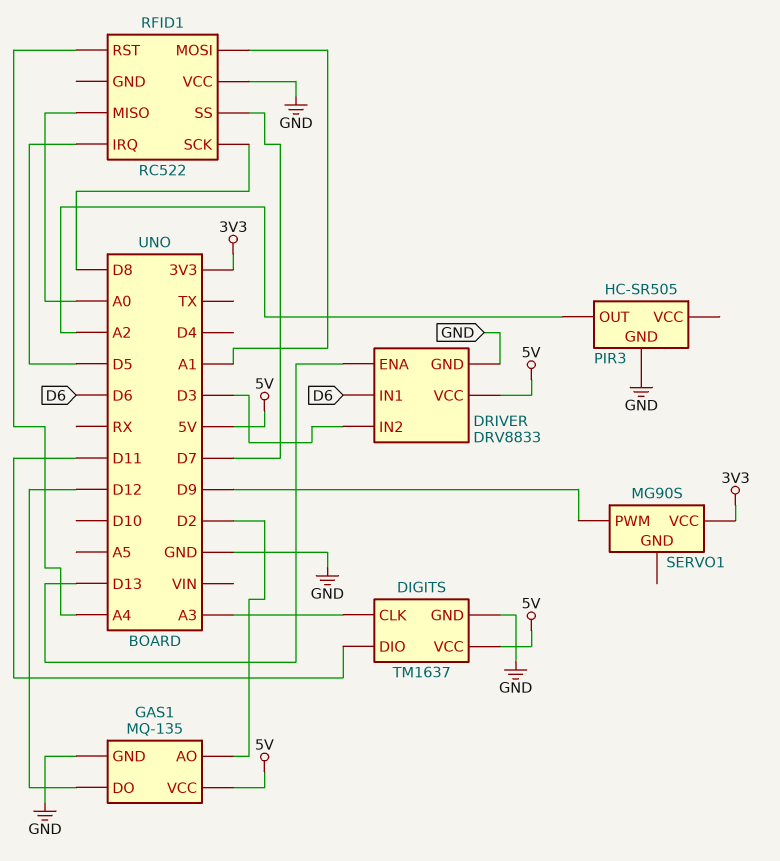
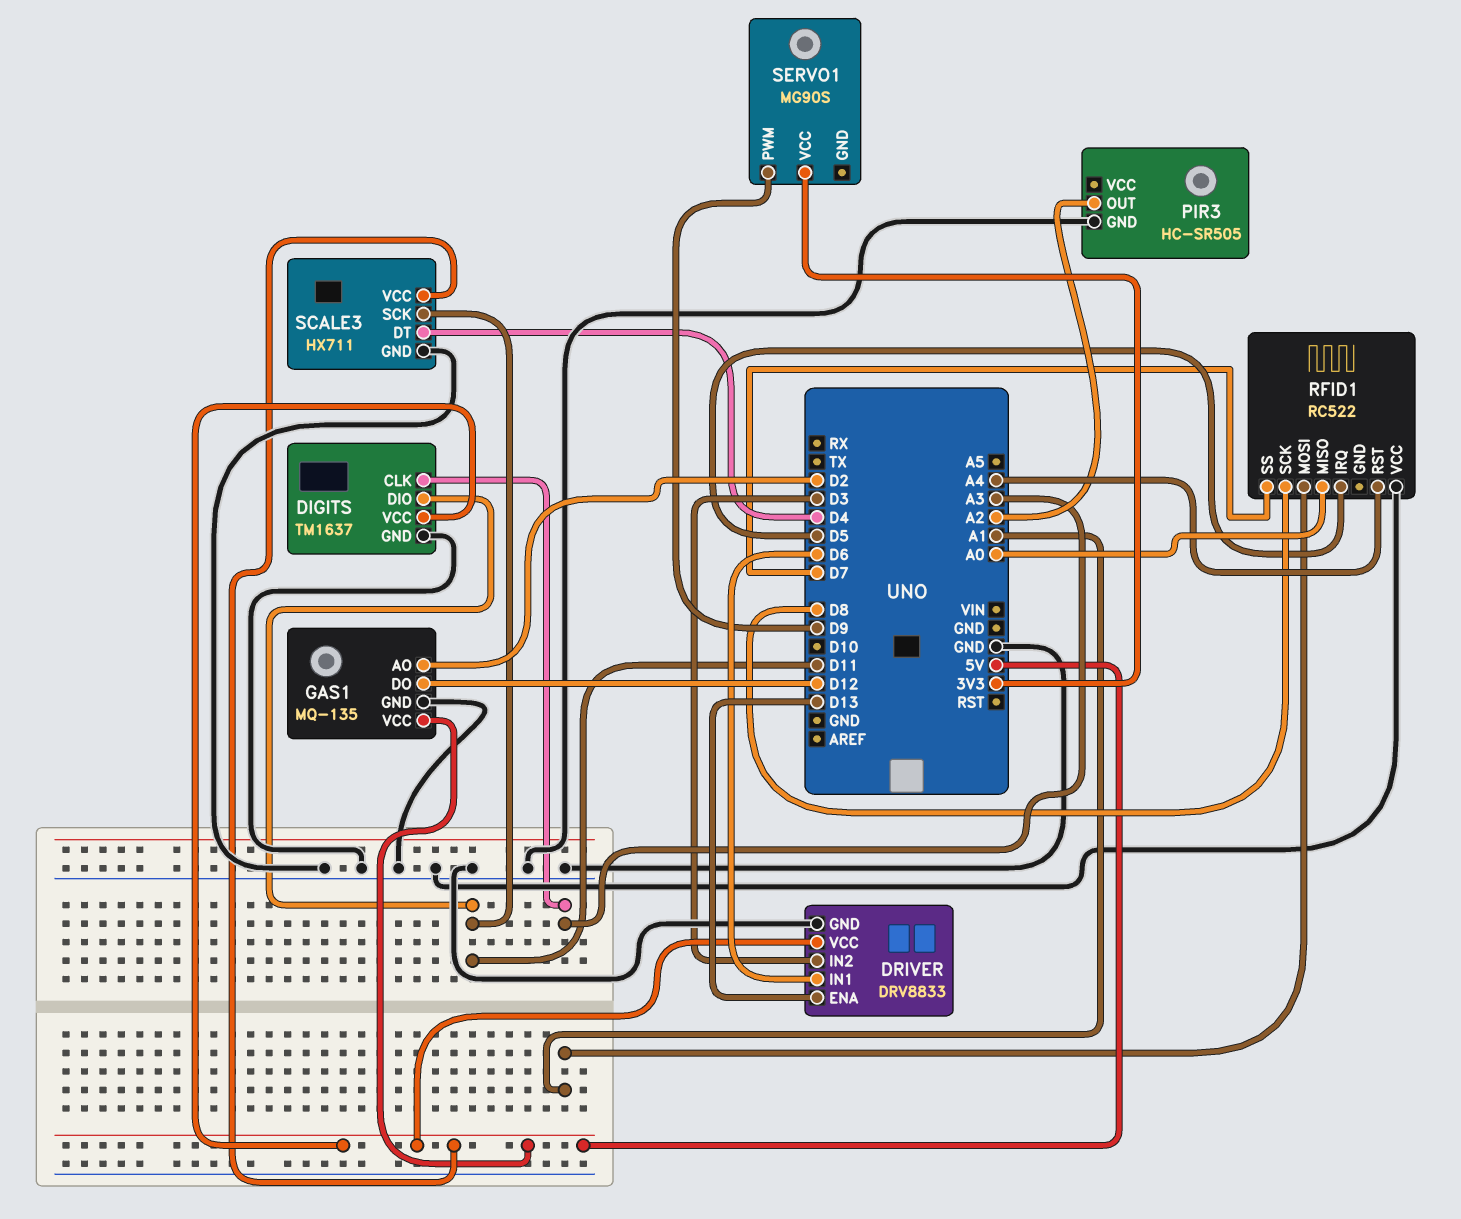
SCALE3: none -> HX711
SCALE3 pin DT: none -> D4
SCALE3 pin GND: none -> GND
SCALE3 pin SCK: none -> D11
SCALE3 pin VCC: none -> 5V

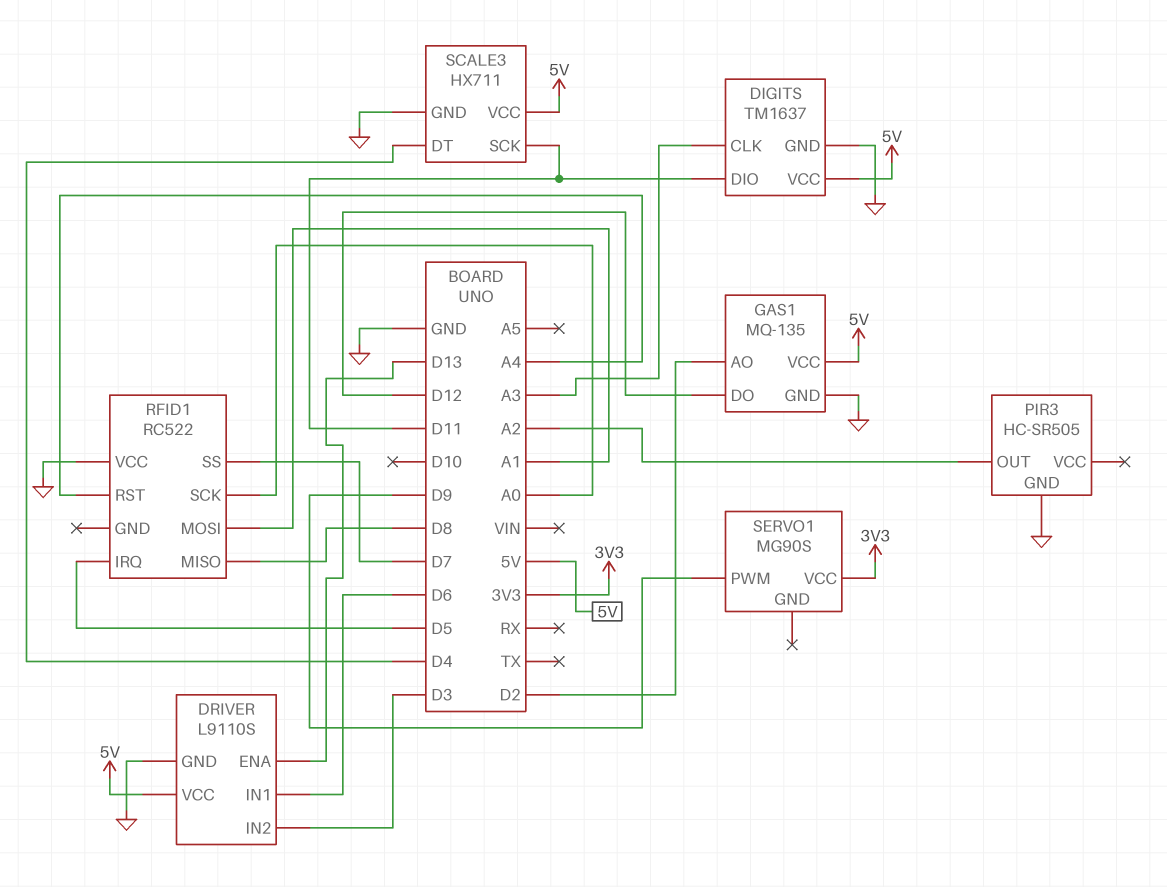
DRIVER: DRV8833 -> L9110S
RFID1 pin MISO: A0 -> D8
RFID1 pin SCK: D8 -> A0

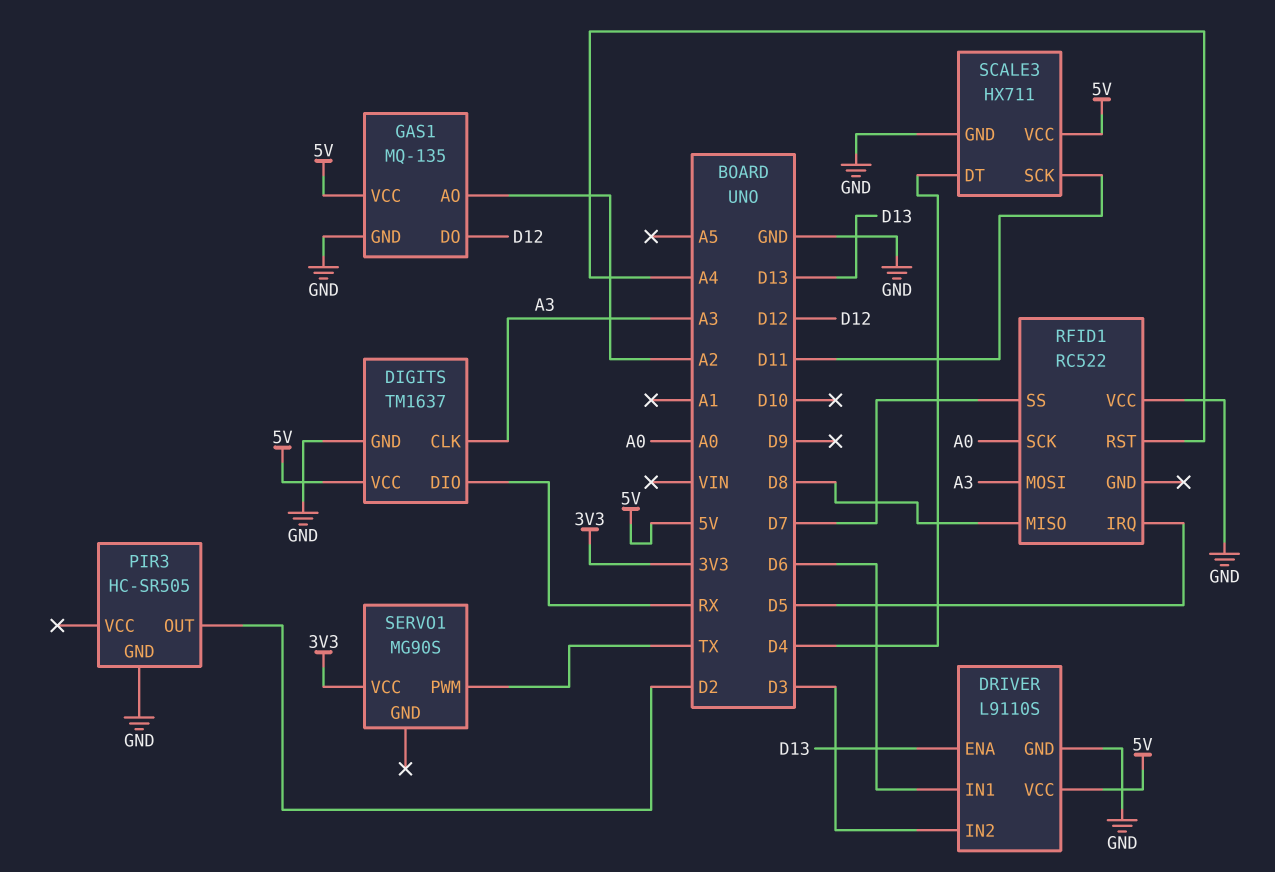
DIGITS pin DIO: D11 -> RX
GAS1 pin AO: D2 -> A2
PIR3 pin OUT: A2 -> D2
RFID1 pin MOSI: A1 -> A3
SERVO1 pin PWM: D9 -> TX

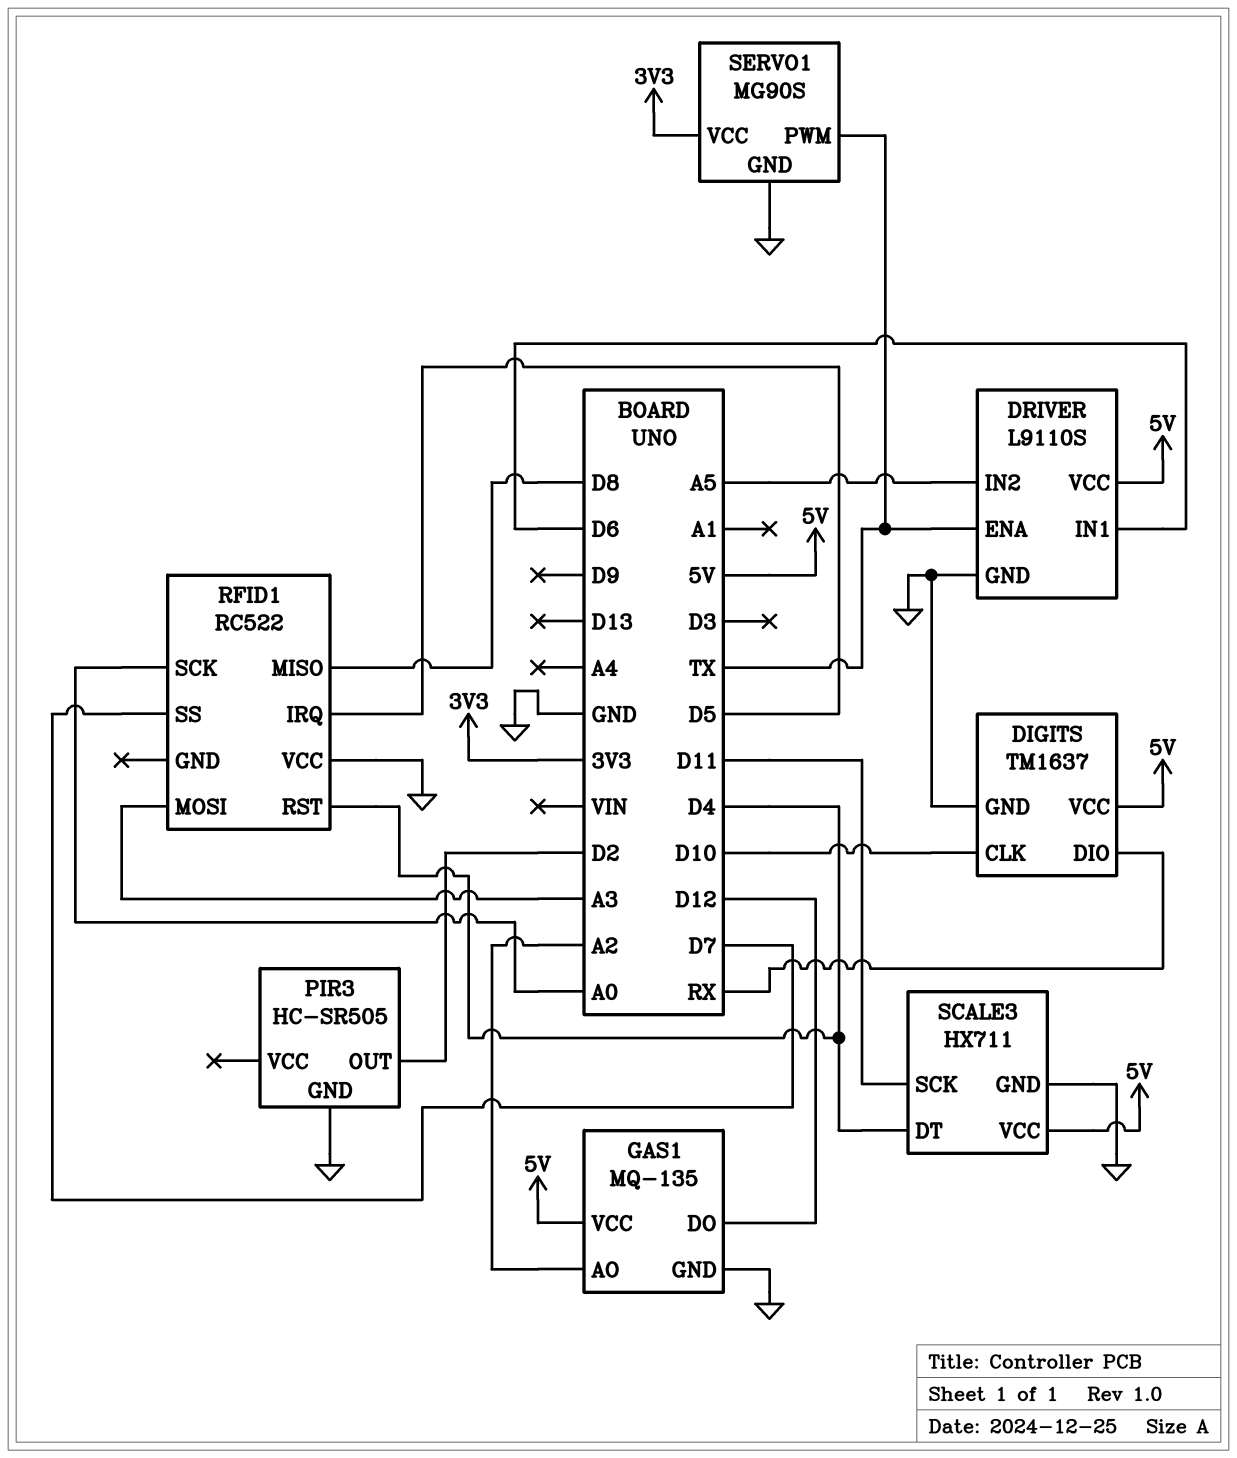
DIGITS pin CLK: A3 -> D10
DRIVER pin ENA: D13 -> TX
DRIVER pin IN2: D3 -> A5
RFID1 pin RST: A4 -> D4
SERVO1 pin GND: none -> GND

